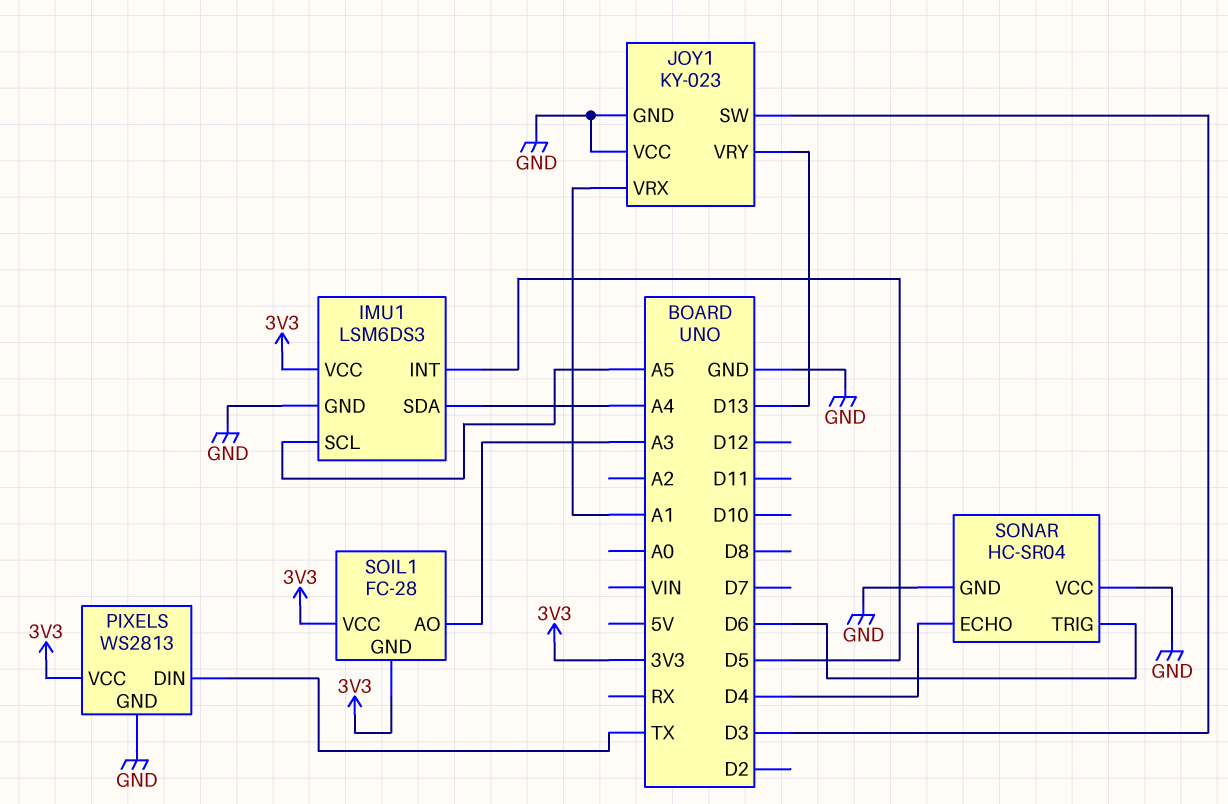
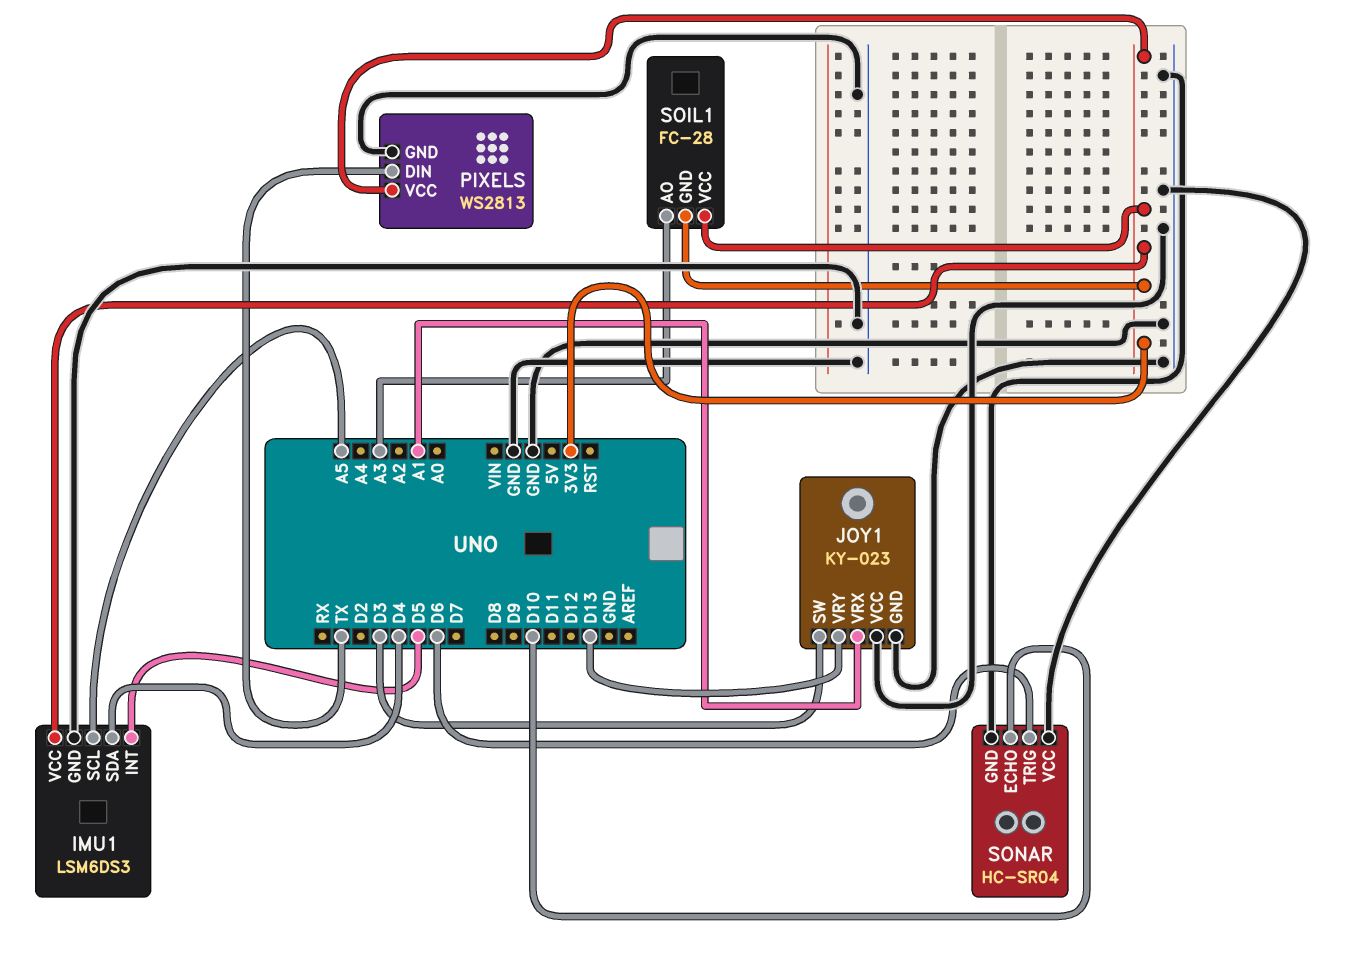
IMU1 pin SDA: A4 -> D4
SONAR pin ECHO: D4 -> D10

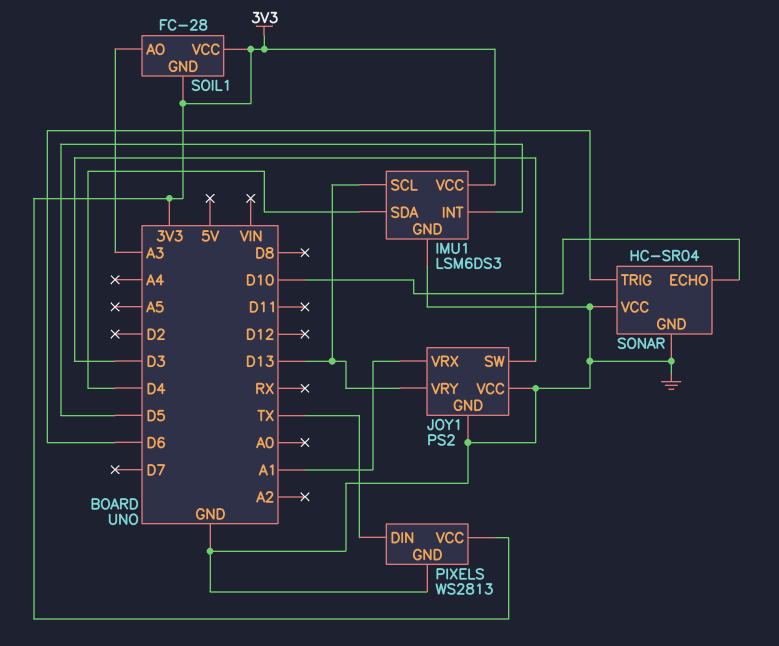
IMU1 pin SCL: A5 -> D13
JOY1: KY-023 -> PS2

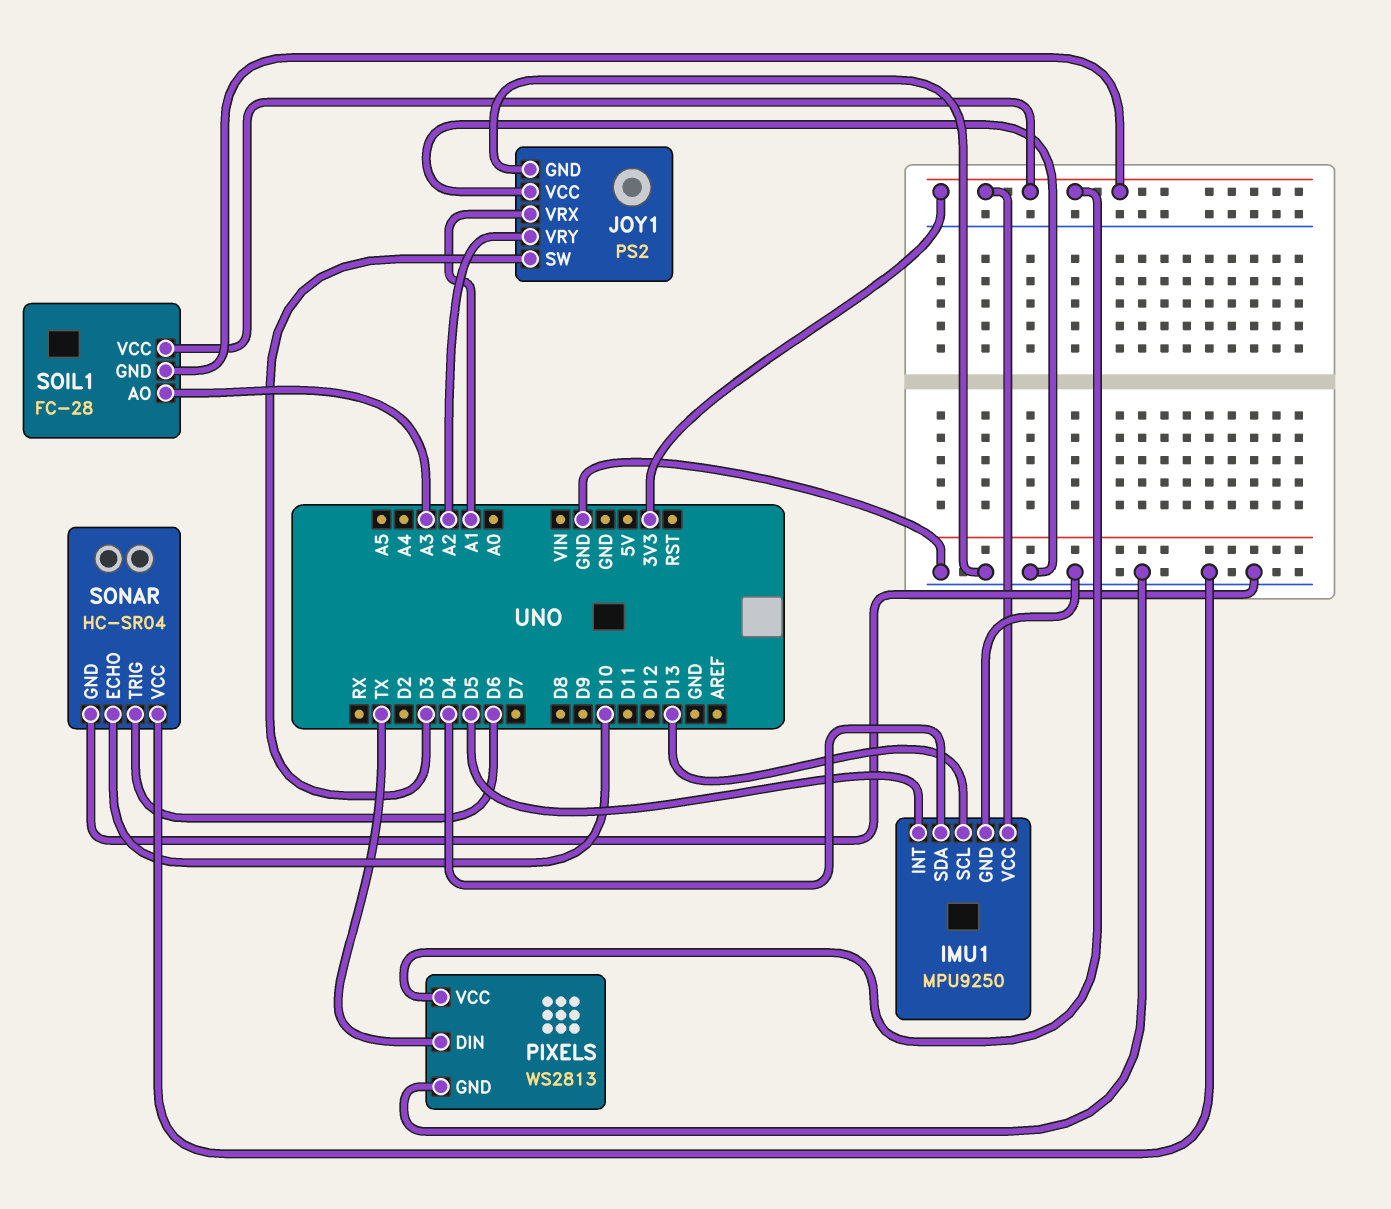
IMU1: LSM6DS3 -> MPU9250
JOY1 pin VRY: D13 -> A2

